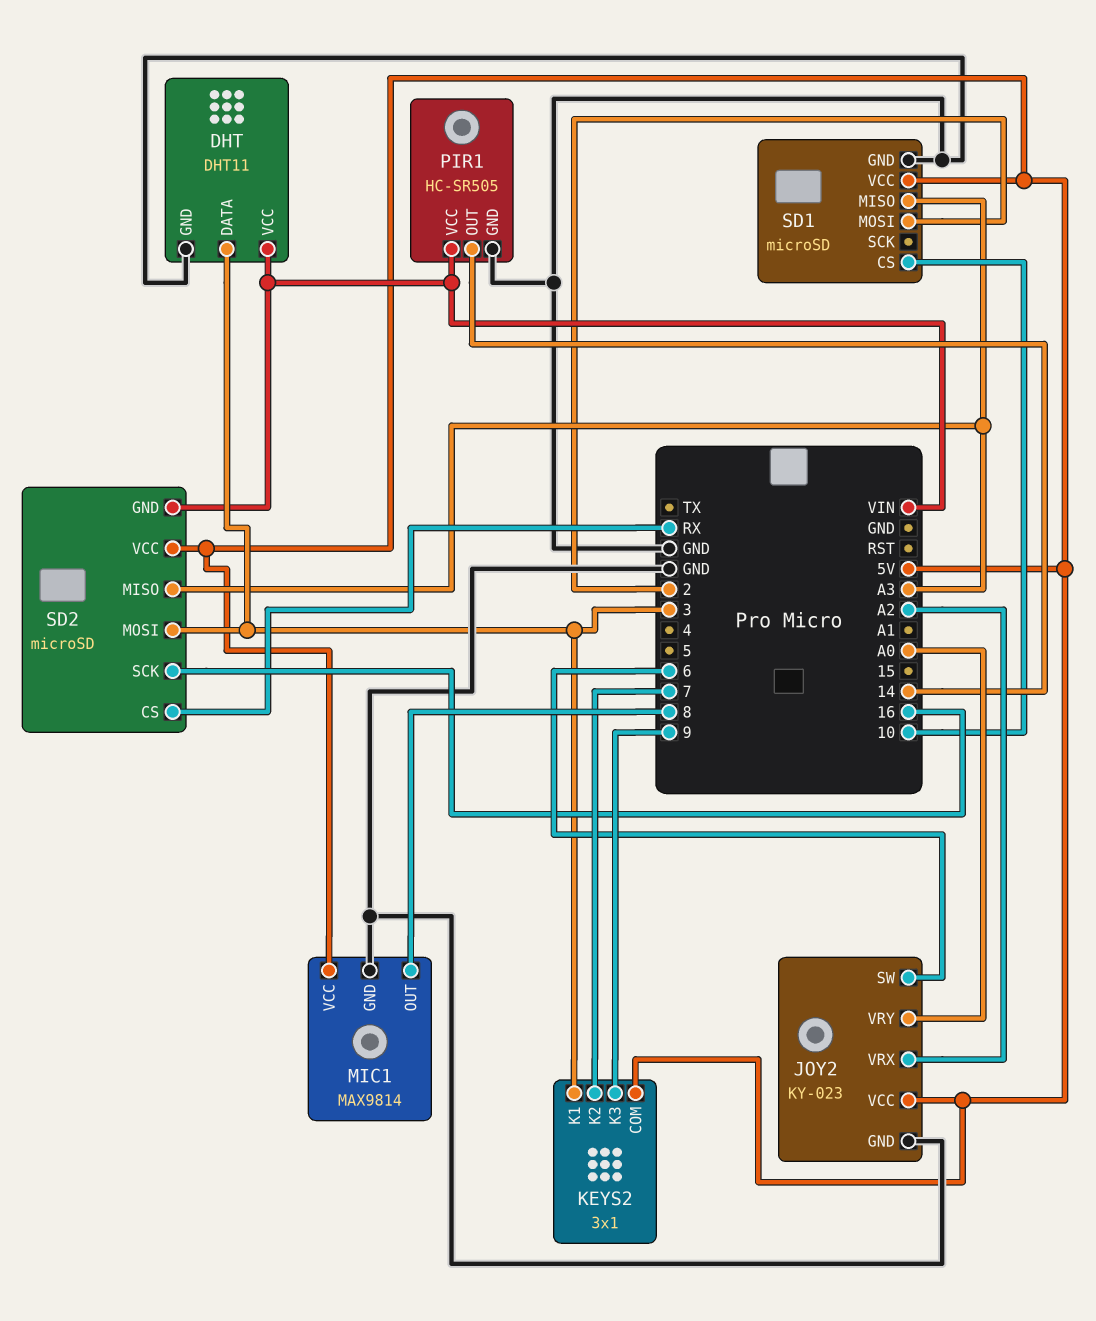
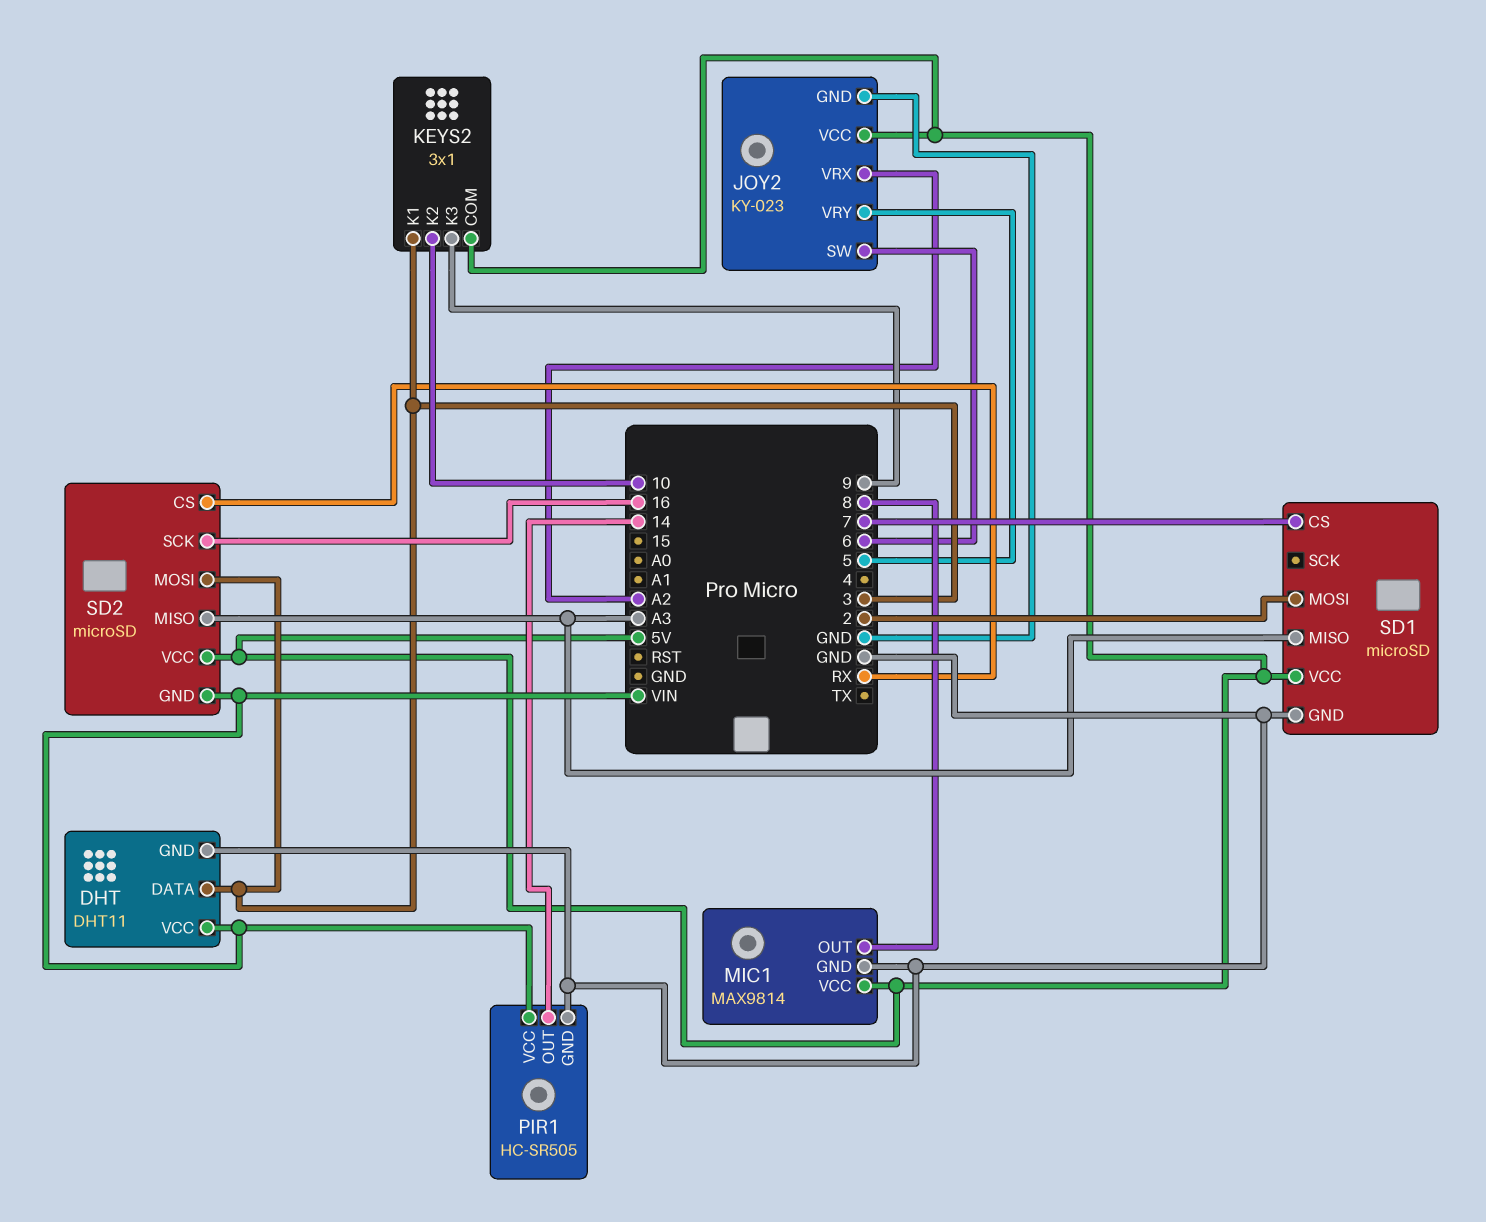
JOY2 pin VRY: A0 -> 5
KEYS2 pin K2: 7 -> 10
SD1 pin CS: 10 -> 7

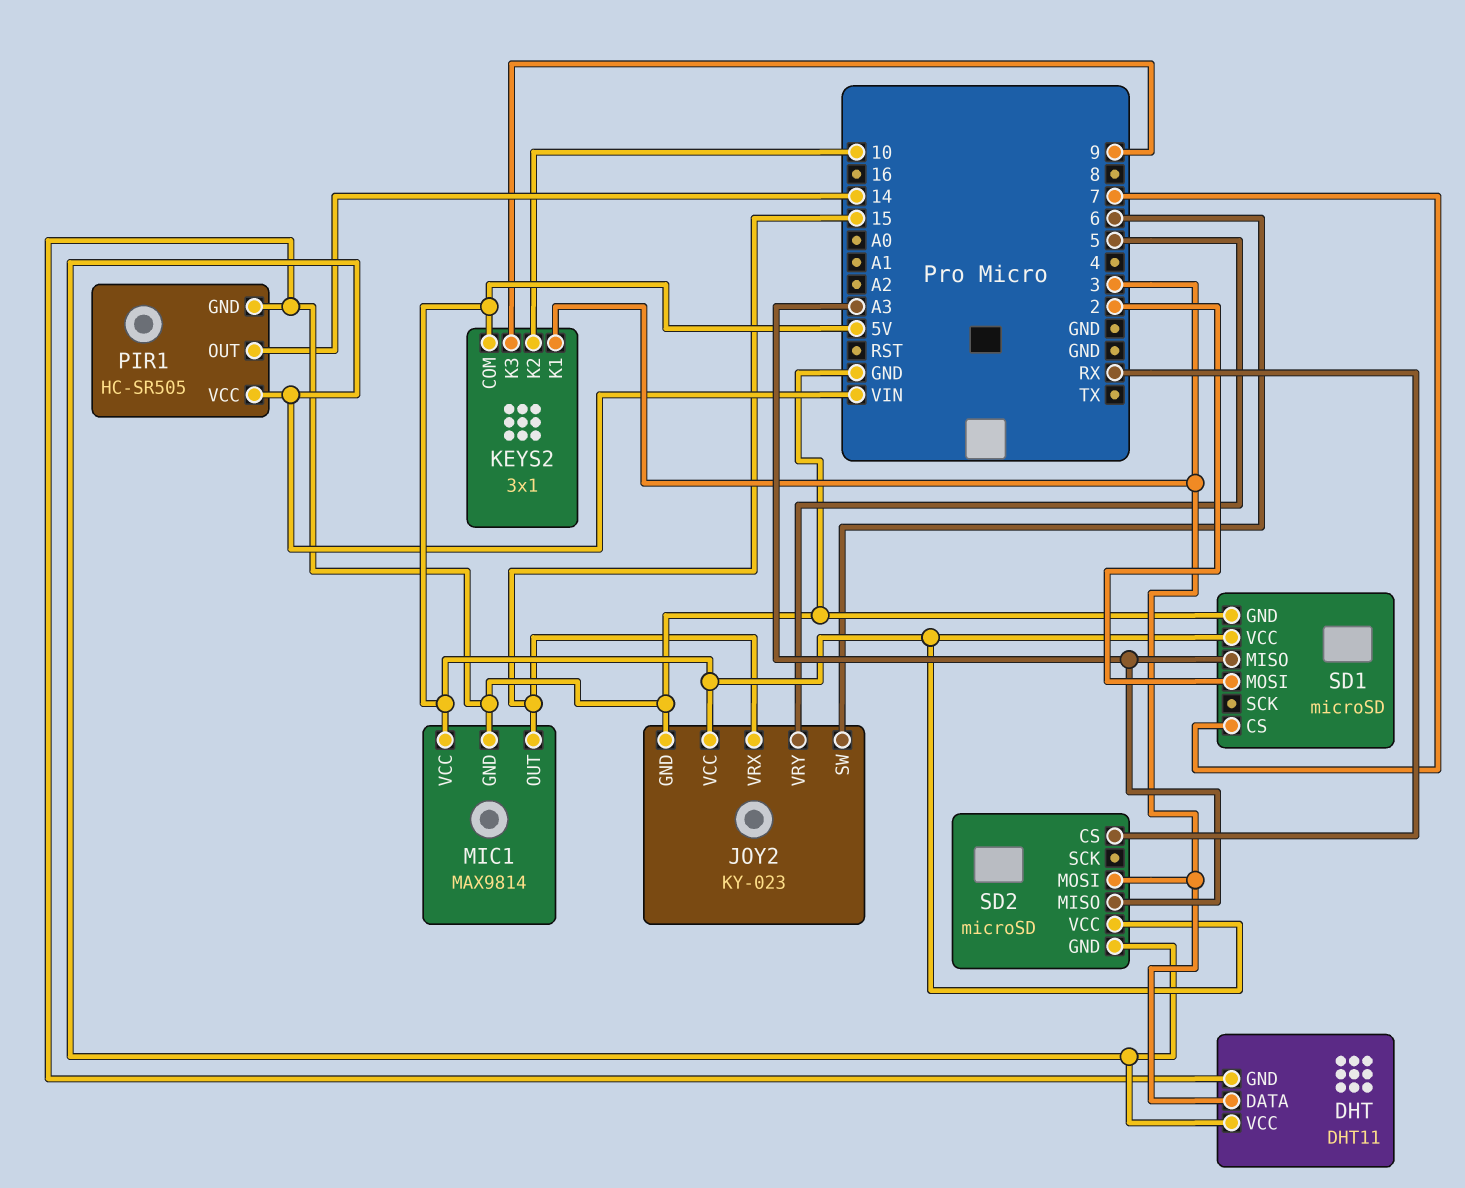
JOY2 pin VRX: A2 -> 15
MIC1 pin OUT: 8 -> 15
SD2 pin SCK: 16 -> none

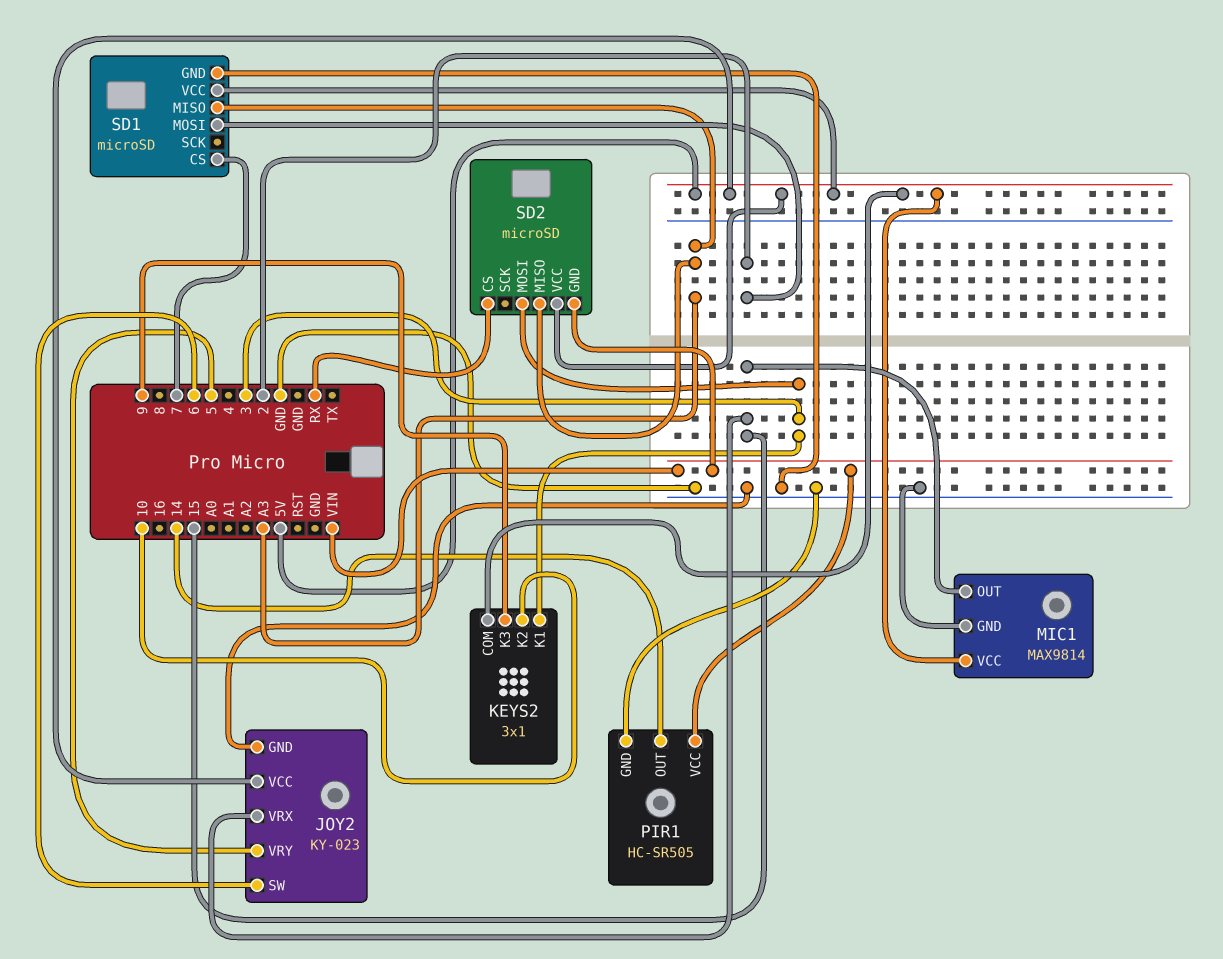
DHT: DHT11 -> none
DHT pin DATA: 3 -> none
DHT pin GND: GND -> none
DHT pin VCC: VIN -> none

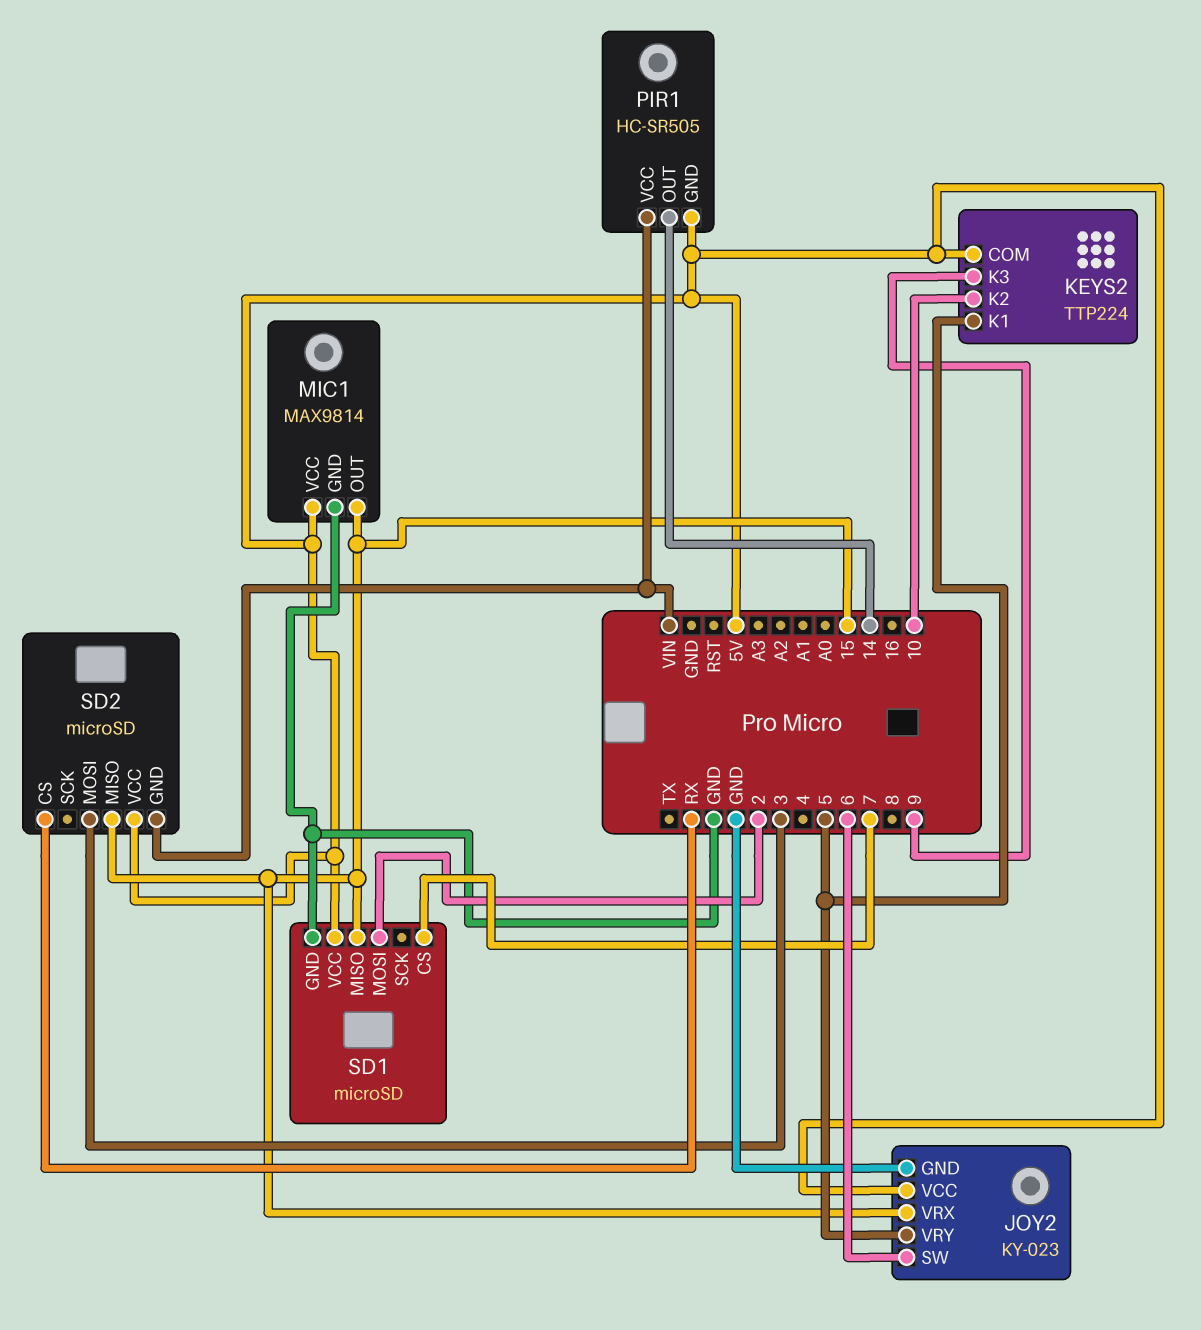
KEYS2: 3x1 -> TTP224
KEYS2 pin K1: 3 -> 5
PIR1 pin GND: GND -> 5V
SD1 pin MISO: A3 -> 15
SD2 pin MISO: A3 -> 15

